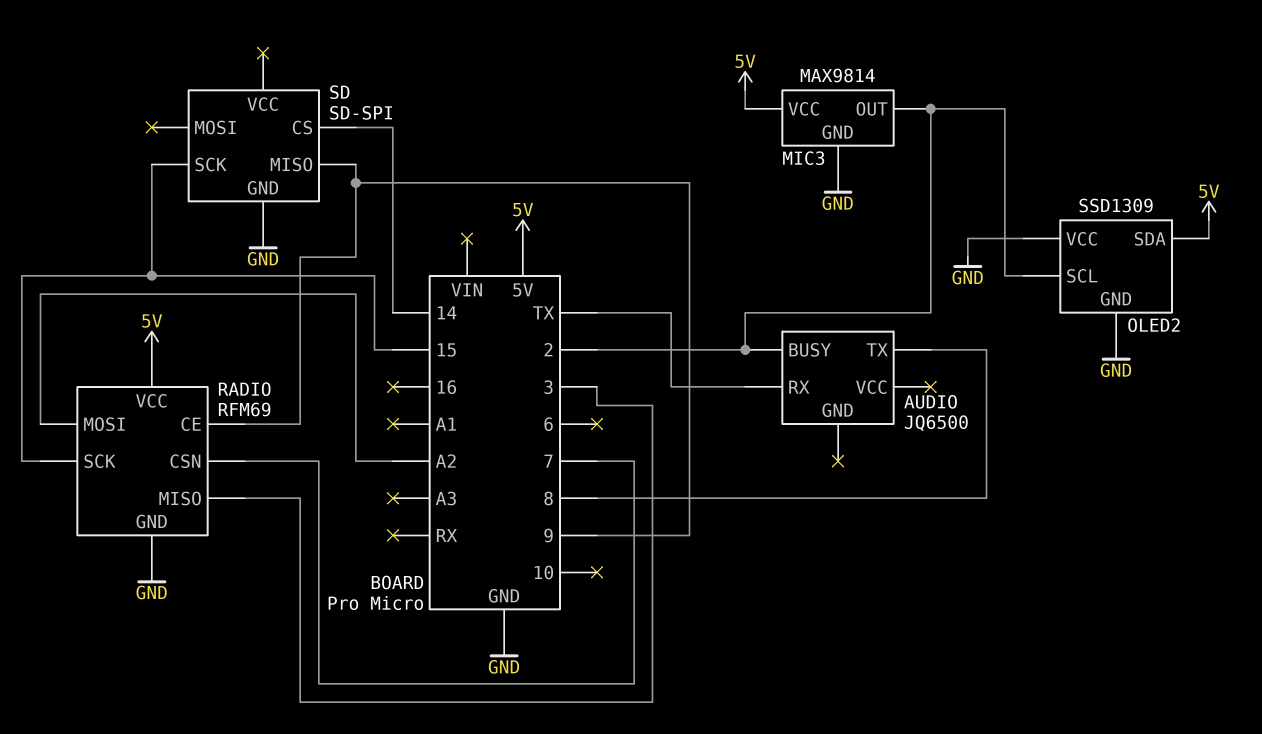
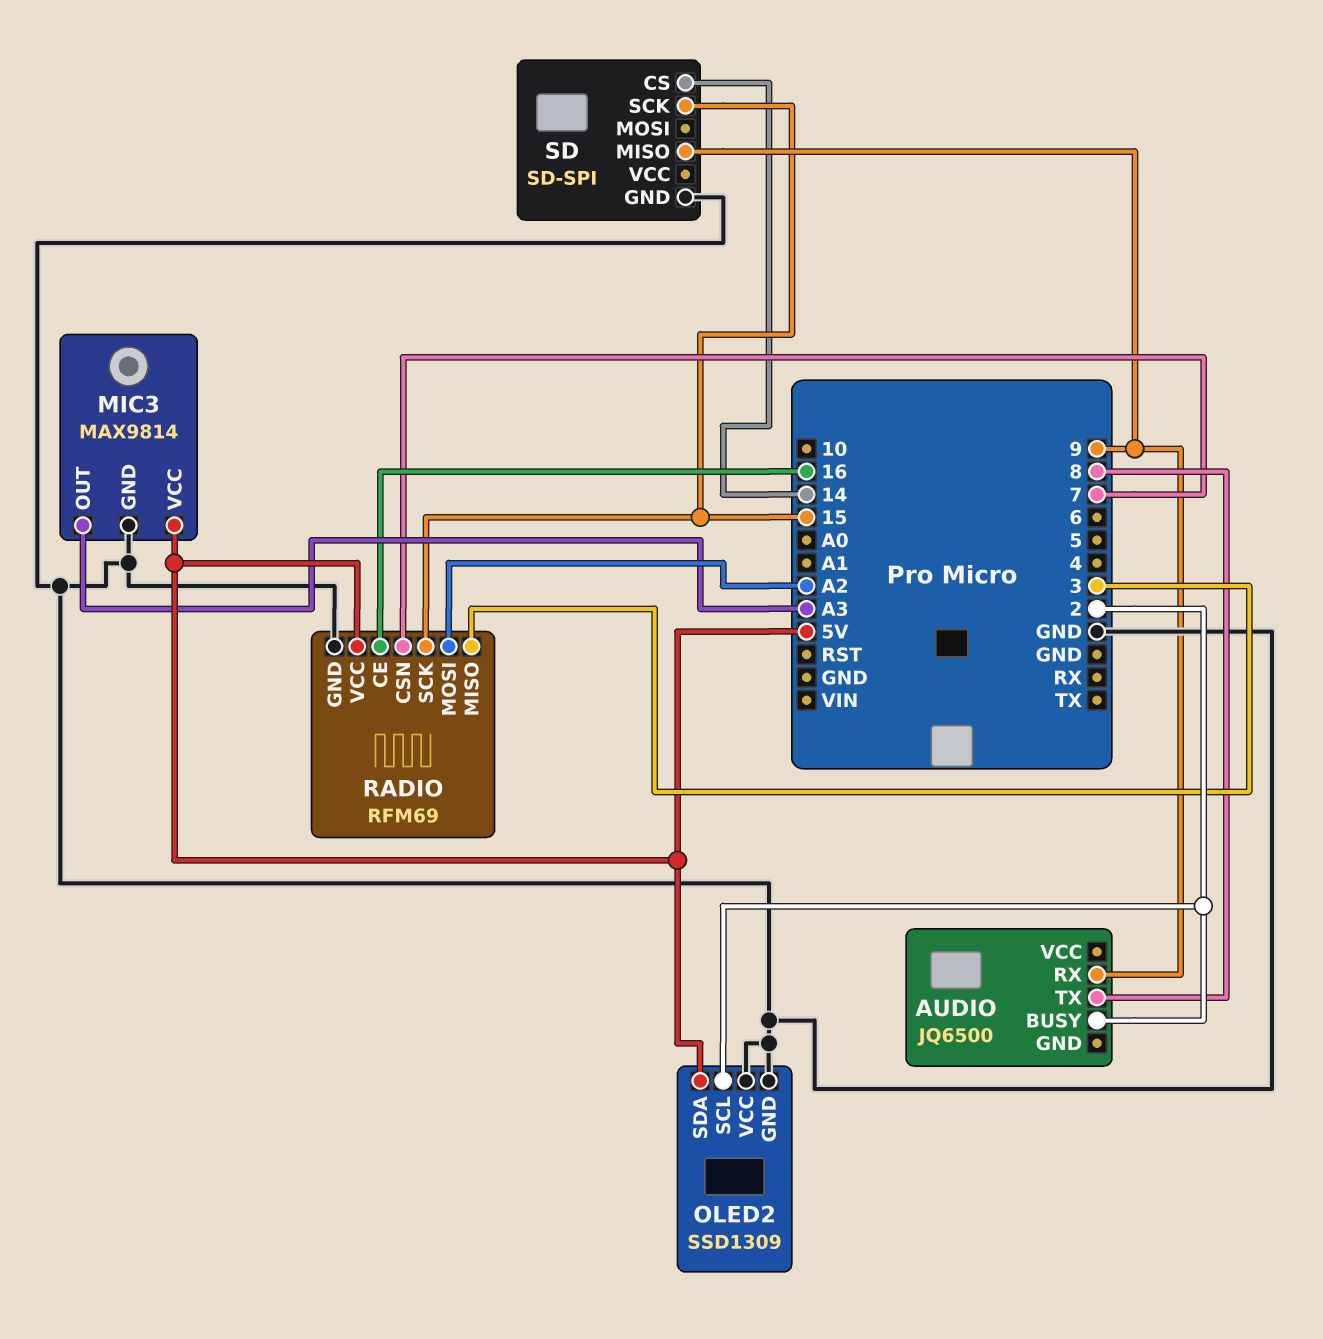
AUDIO pin RX: TX -> 9
MIC3 pin OUT: 2 -> A3
RADIO pin CE: 9 -> 16

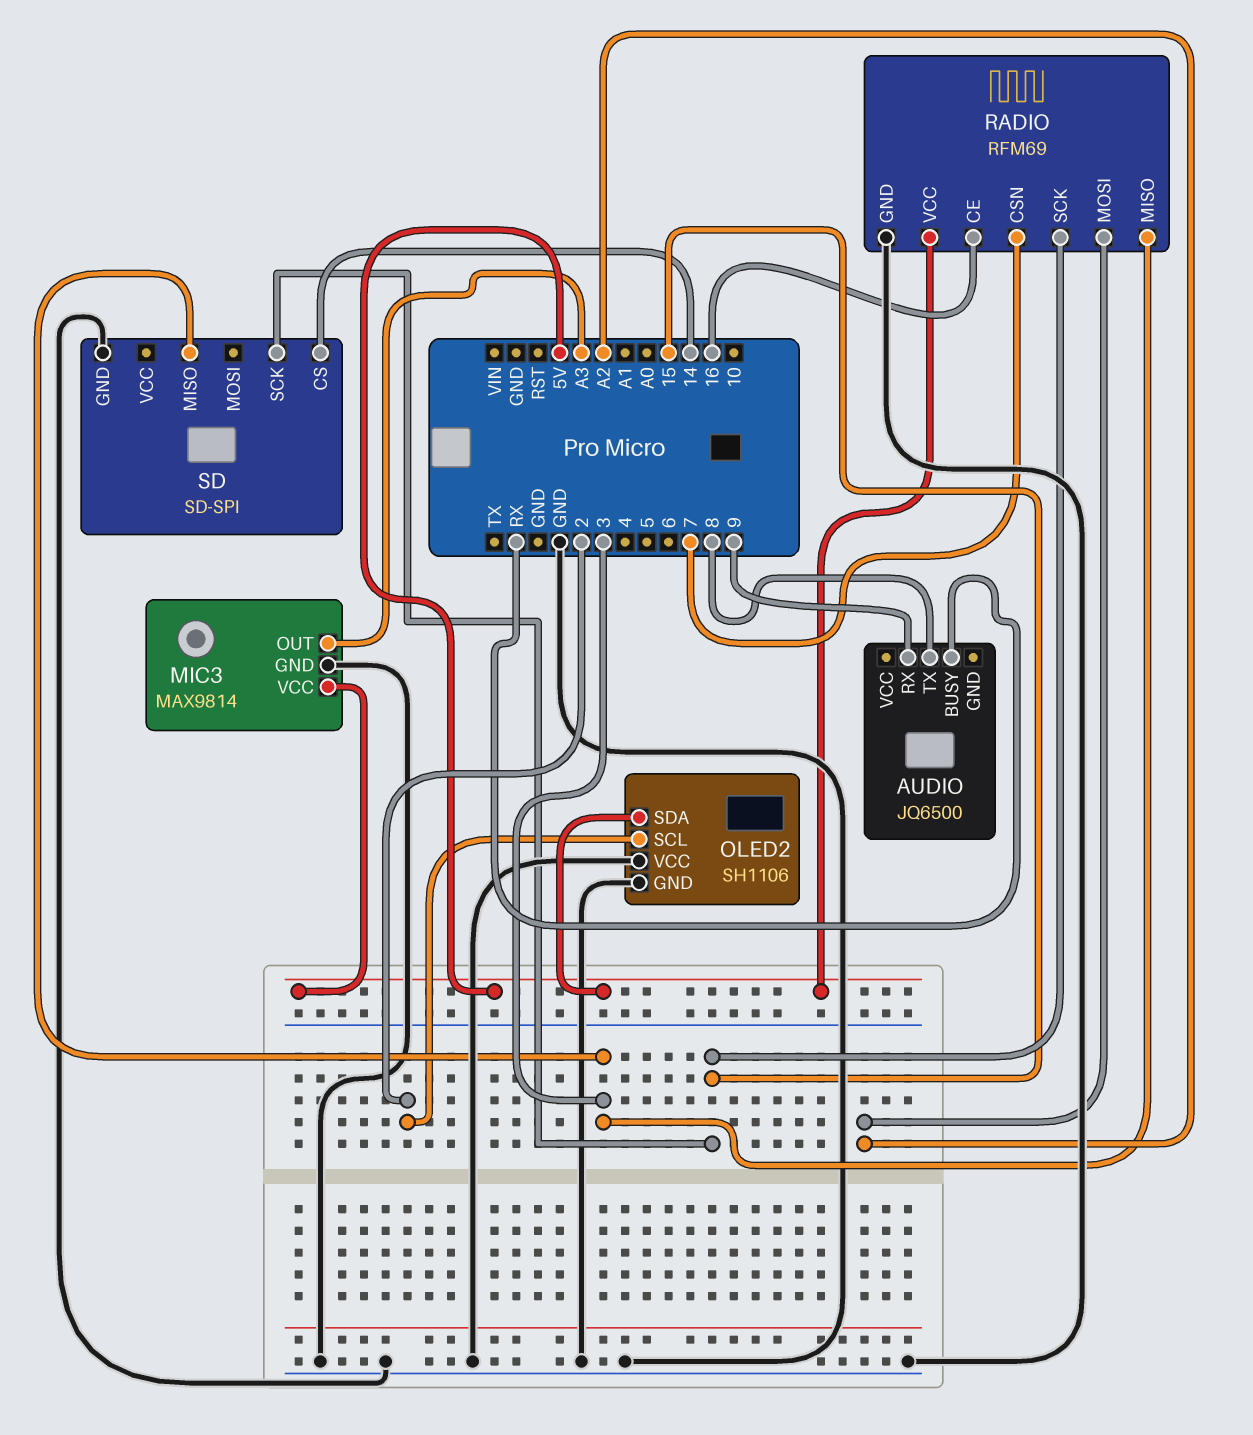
AUDIO pin BUSY: 2 -> RX
OLED2: SSD1309 -> SH1106
SD pin MISO: 9 -> 3

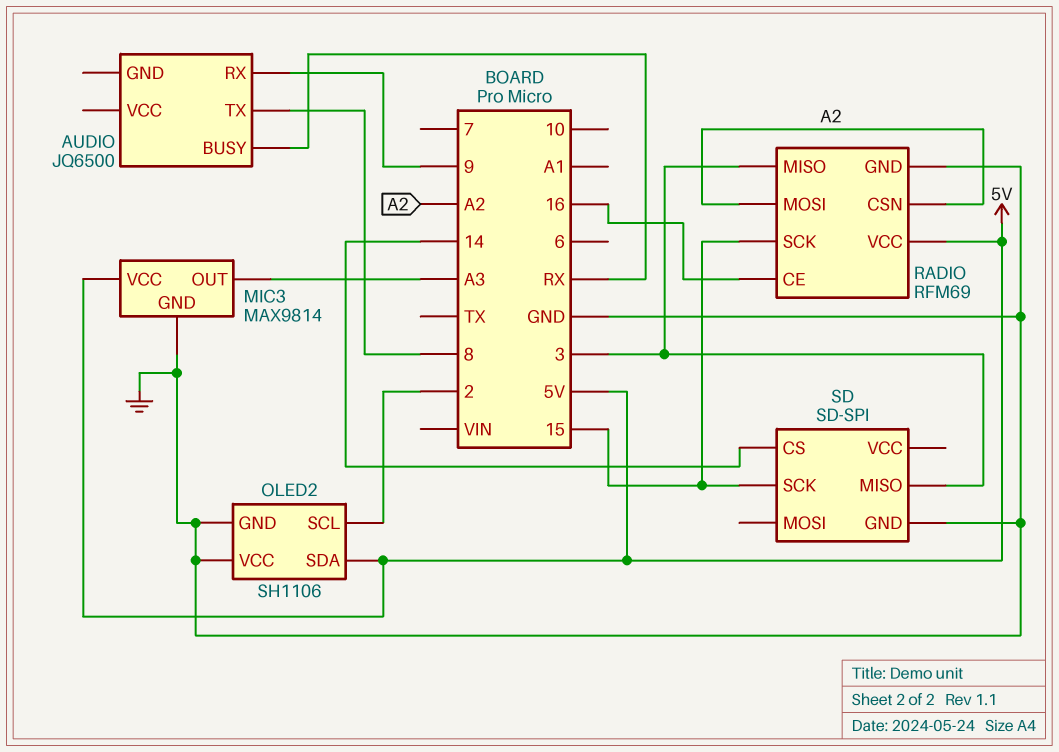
RADIO pin CSN: 7 -> A2

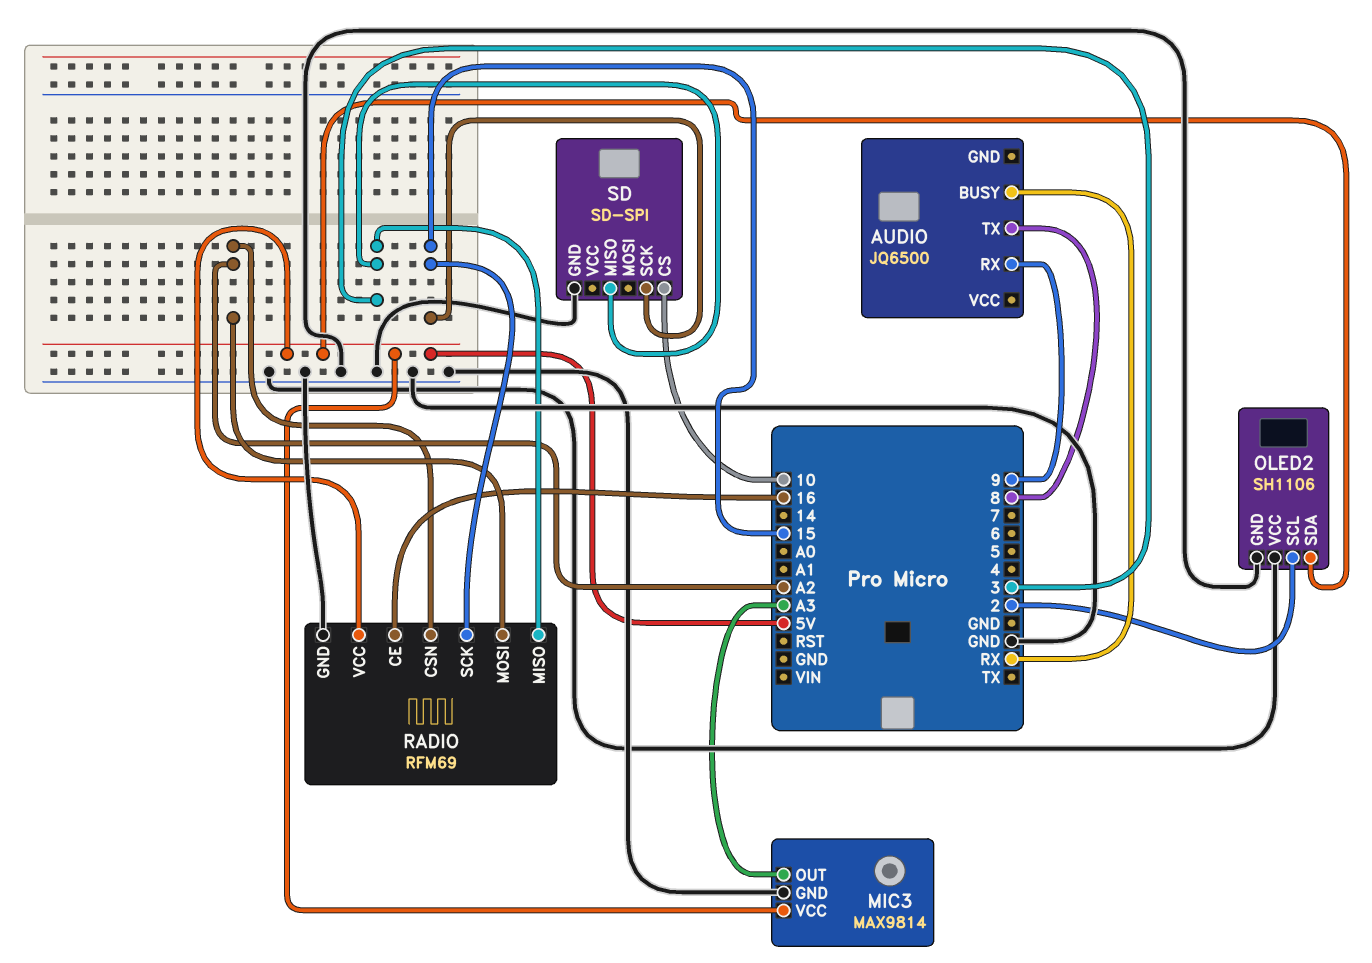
SD pin CS: 14 -> 10

